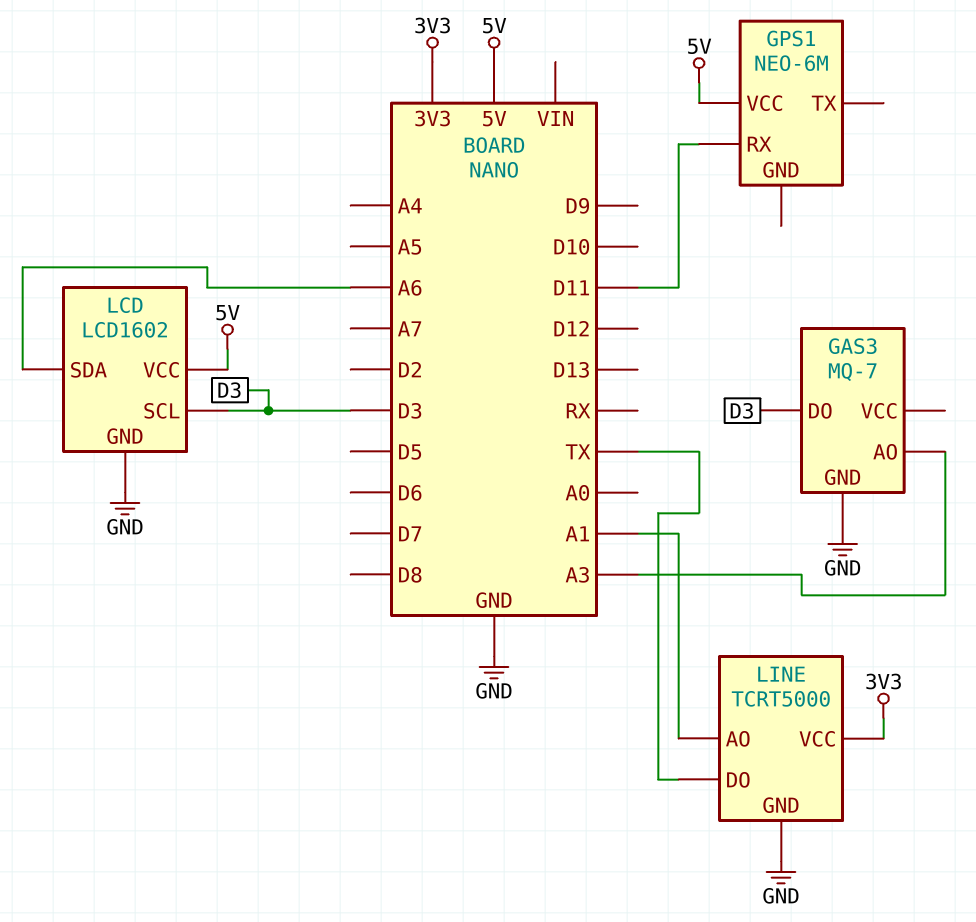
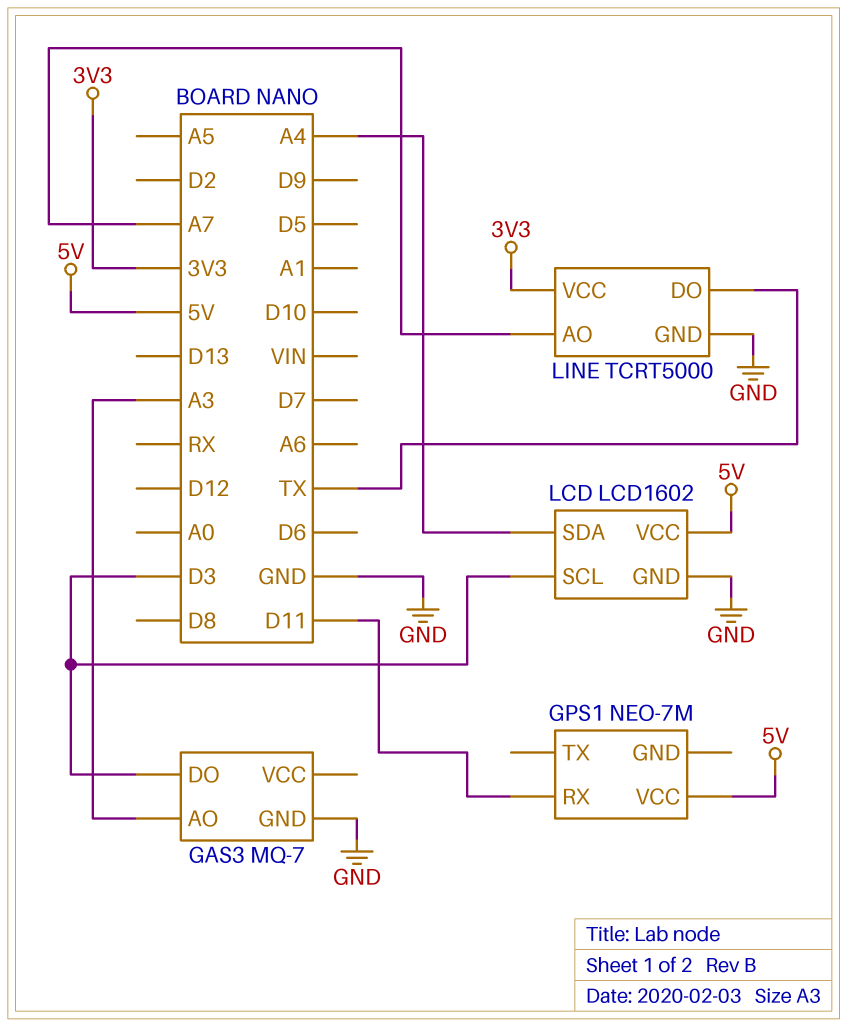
GPS1: NEO-6M -> NEO-7M
LCD pin SDA: A6 -> A4
LINE pin AO: A1 -> A7

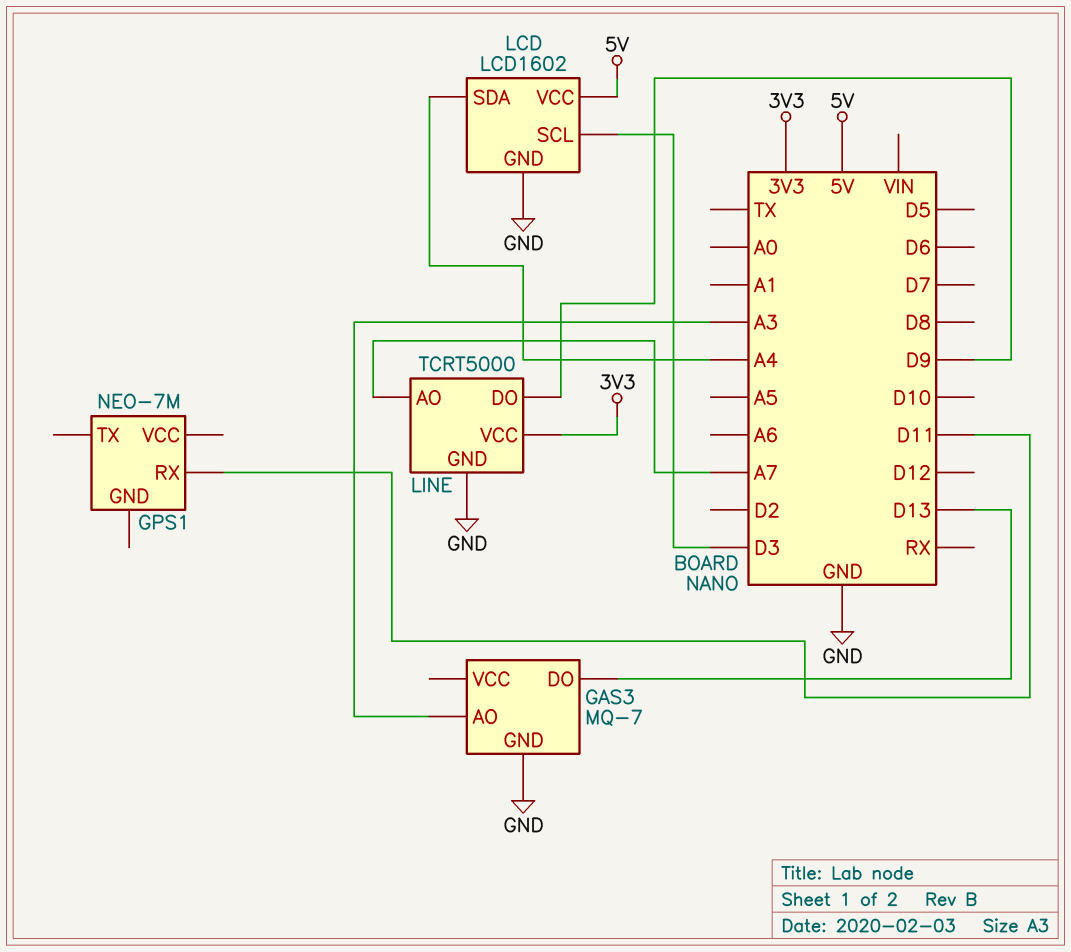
GAS3 pin DO: D3 -> D13
GPS1 pin VCC: 5V -> none
LINE pin DO: TX -> D9

